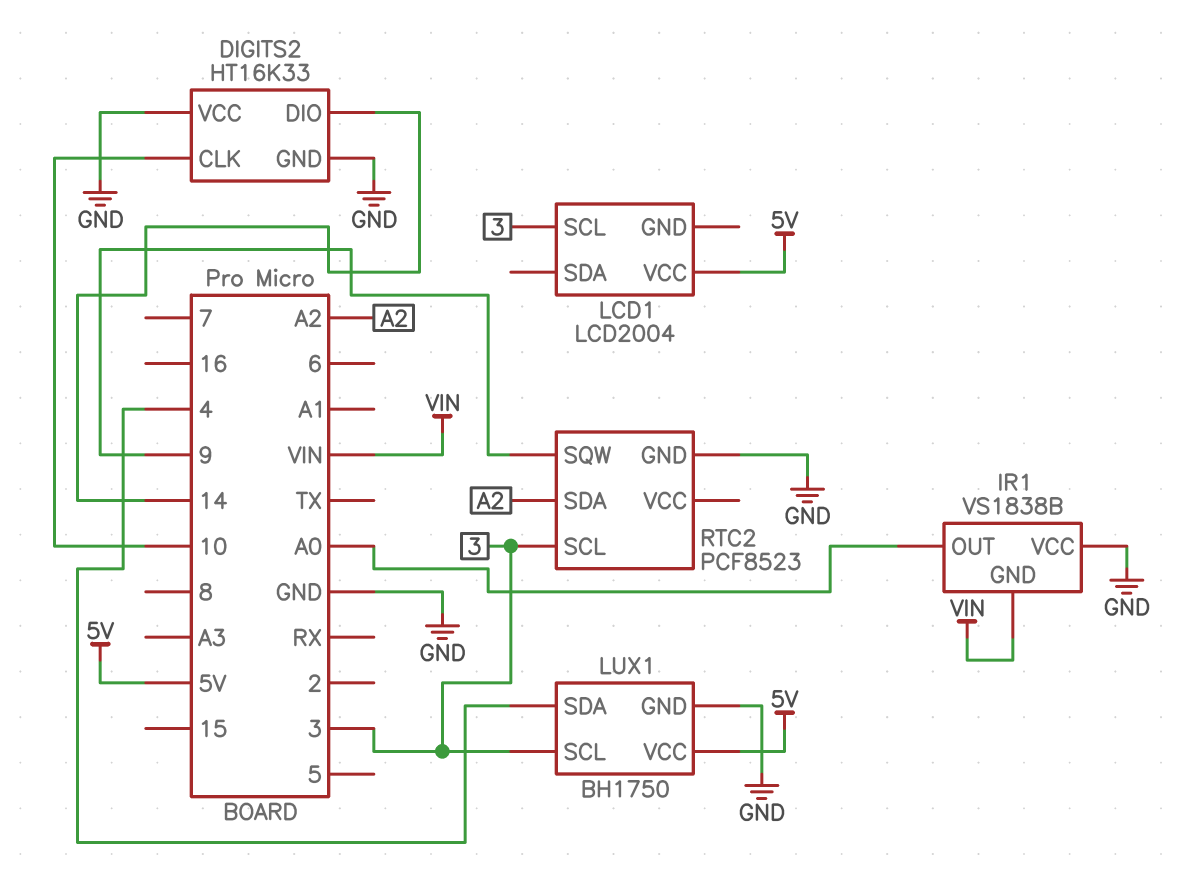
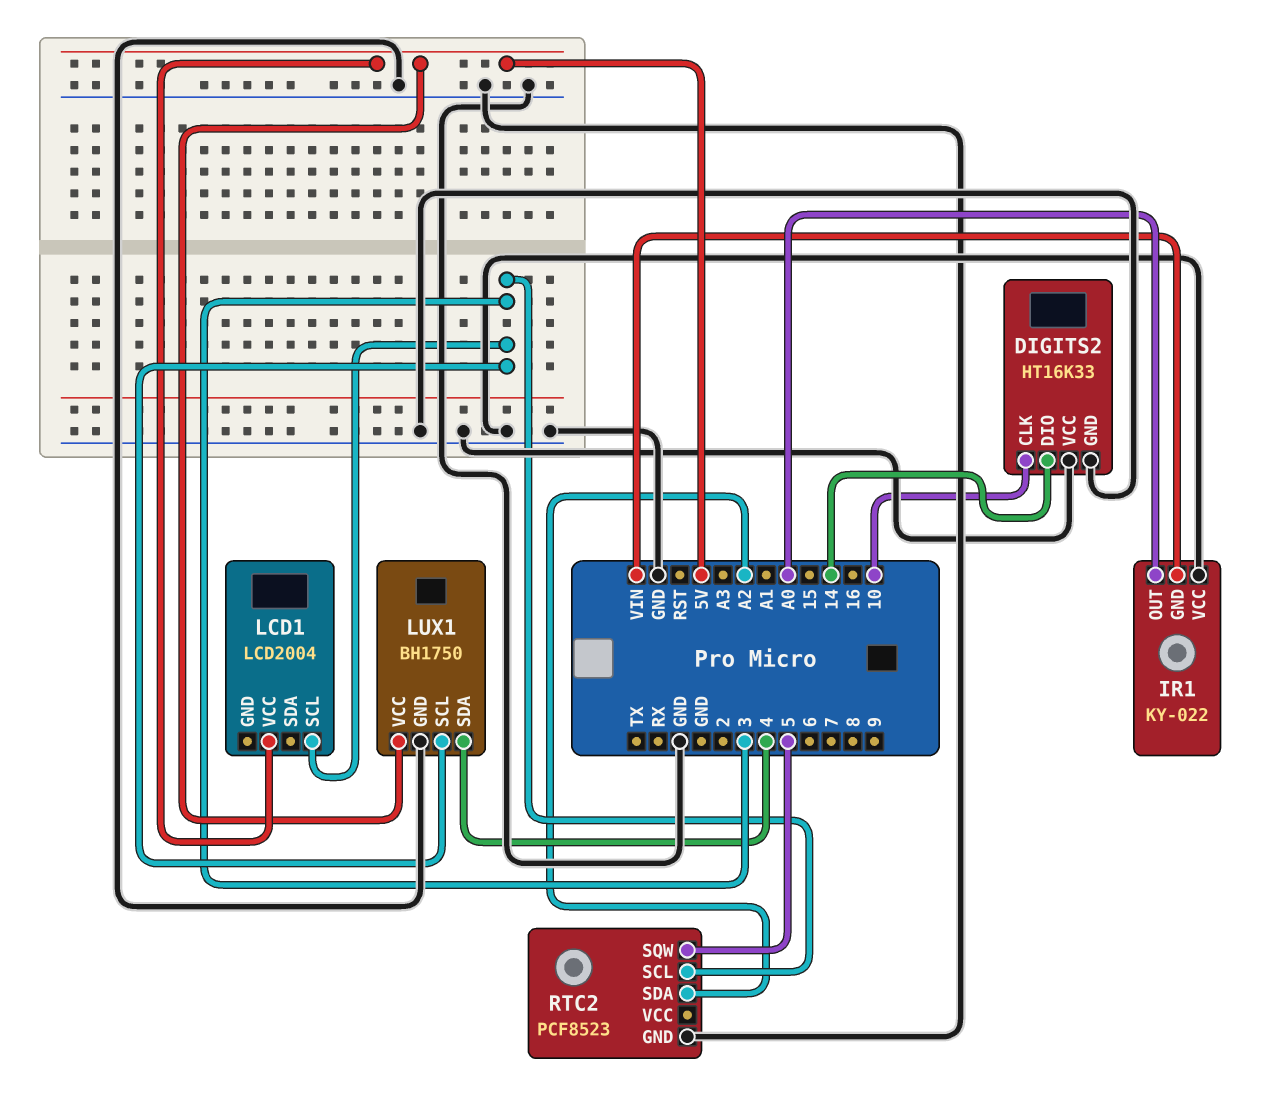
IR1: VS1838B -> KY-022
RTC2 pin SQW: 9 -> 5

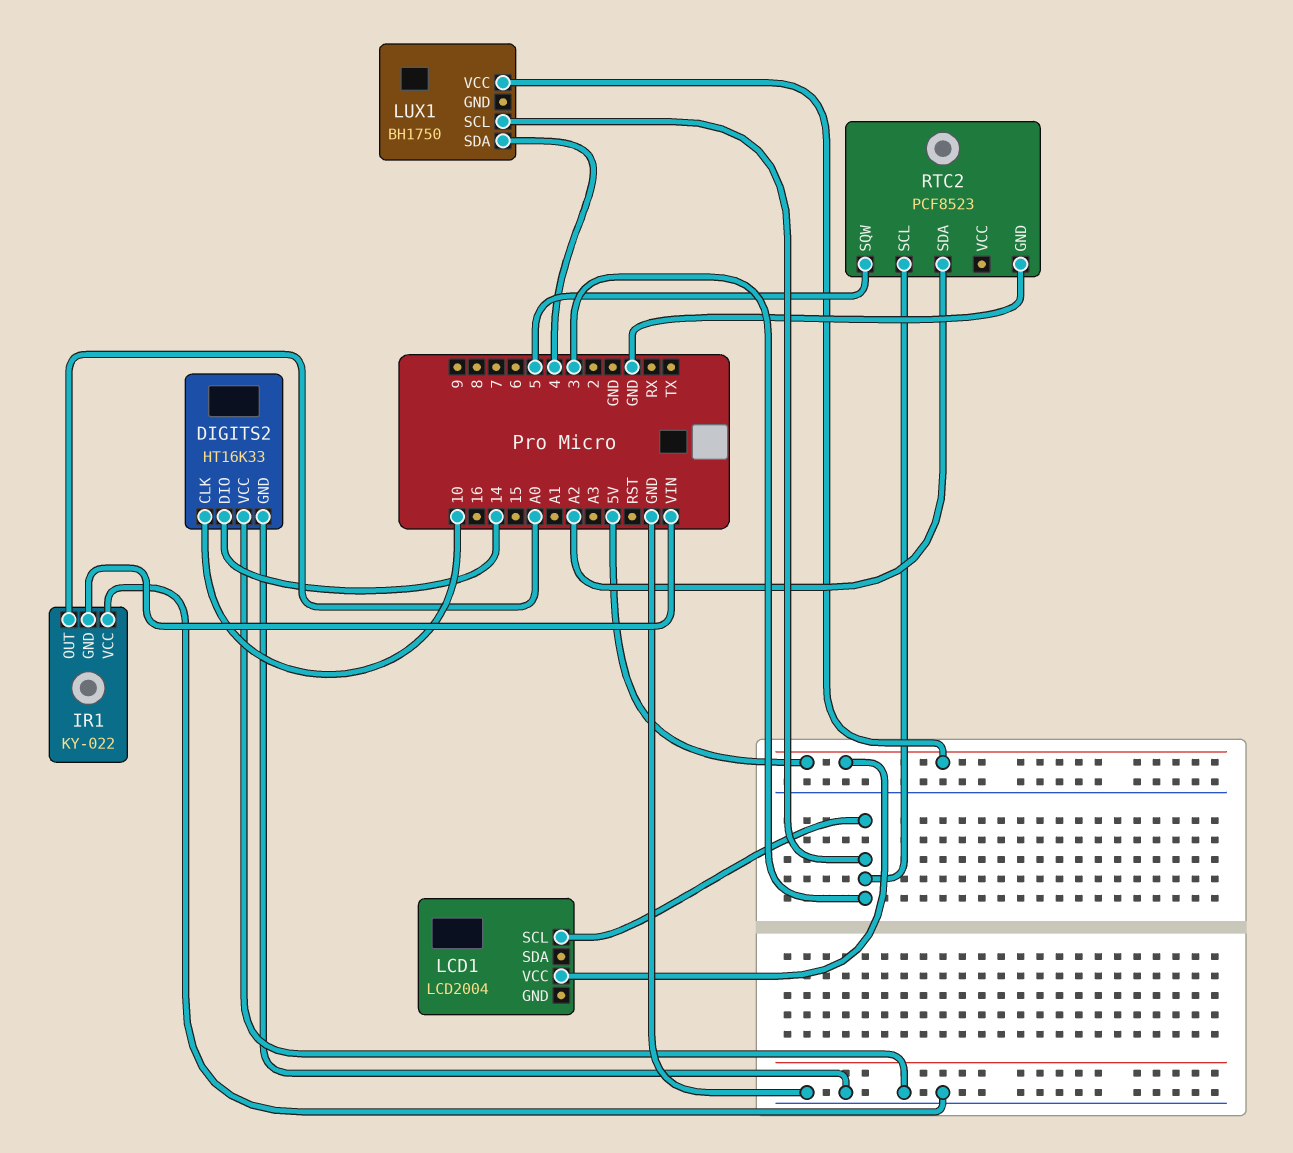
LUX1 pin GND: GND -> none

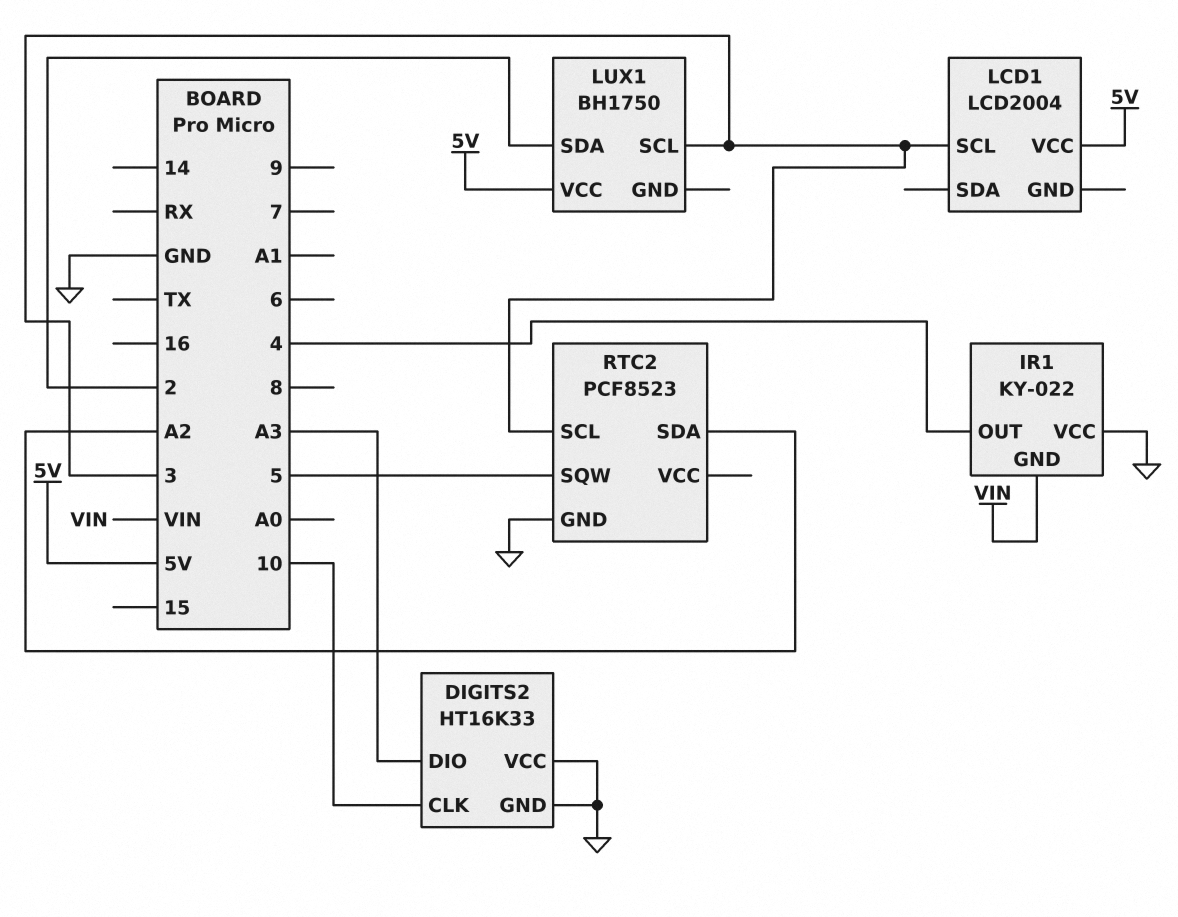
DIGITS2 pin DIO: 14 -> A3
IR1 pin OUT: A0 -> 4
LUX1 pin SDA: 4 -> 2

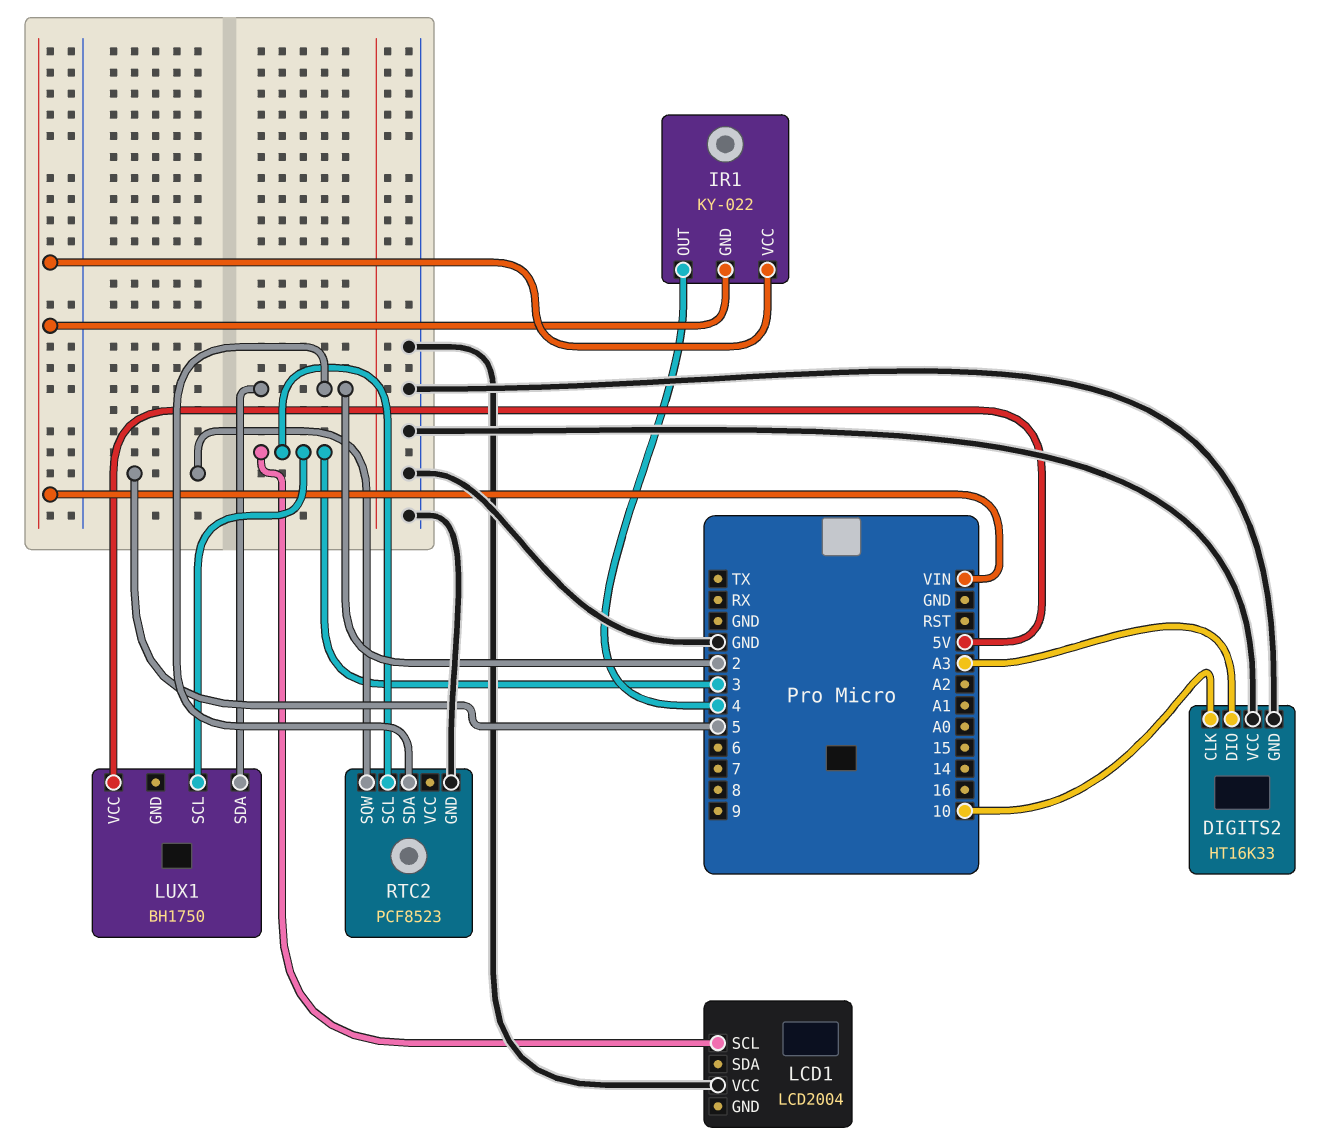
IR1 pin VCC: GND -> VIN
LCD1 pin VCC: 5V -> GND
RTC2 pin SDA: A2 -> 2

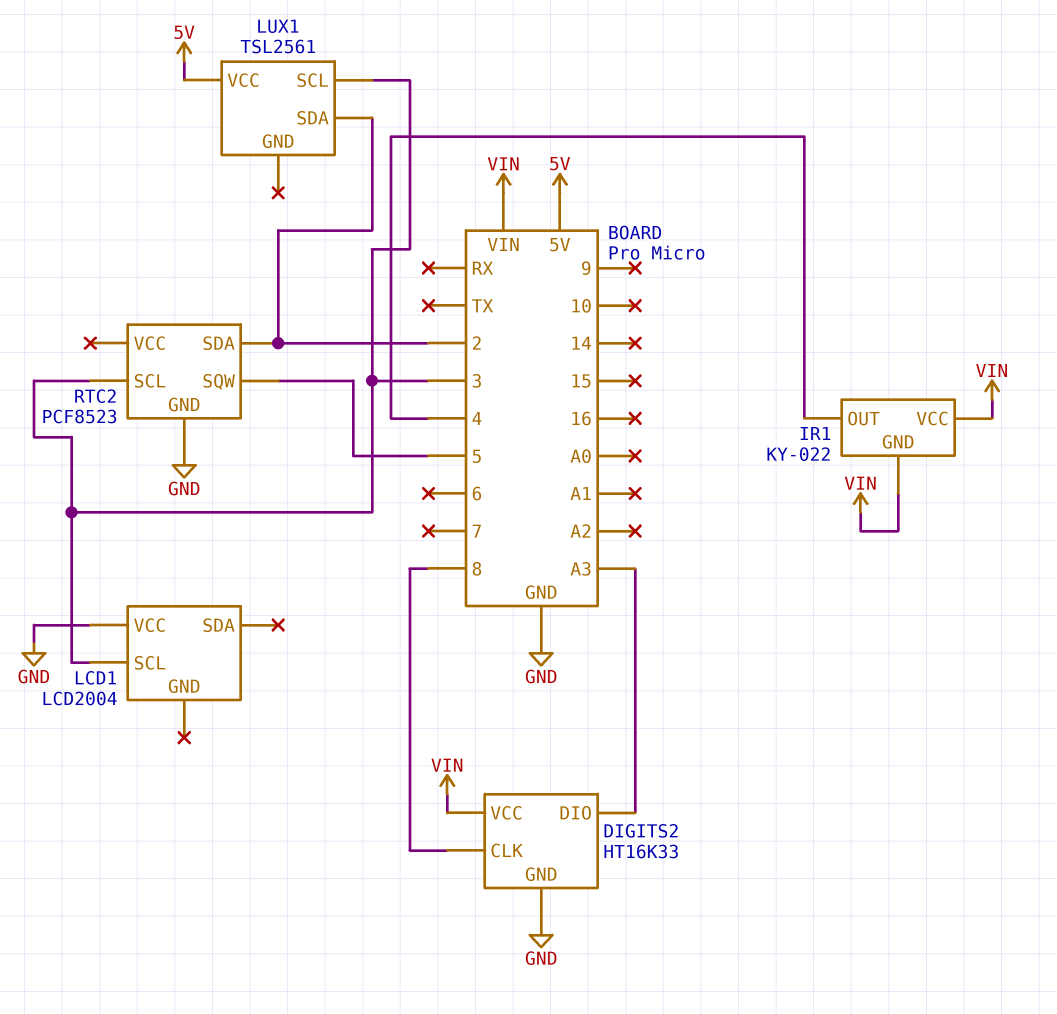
DIGITS2 pin CLK: 10 -> 8
DIGITS2 pin VCC: GND -> VIN
LUX1: BH1750 -> TSL2561

